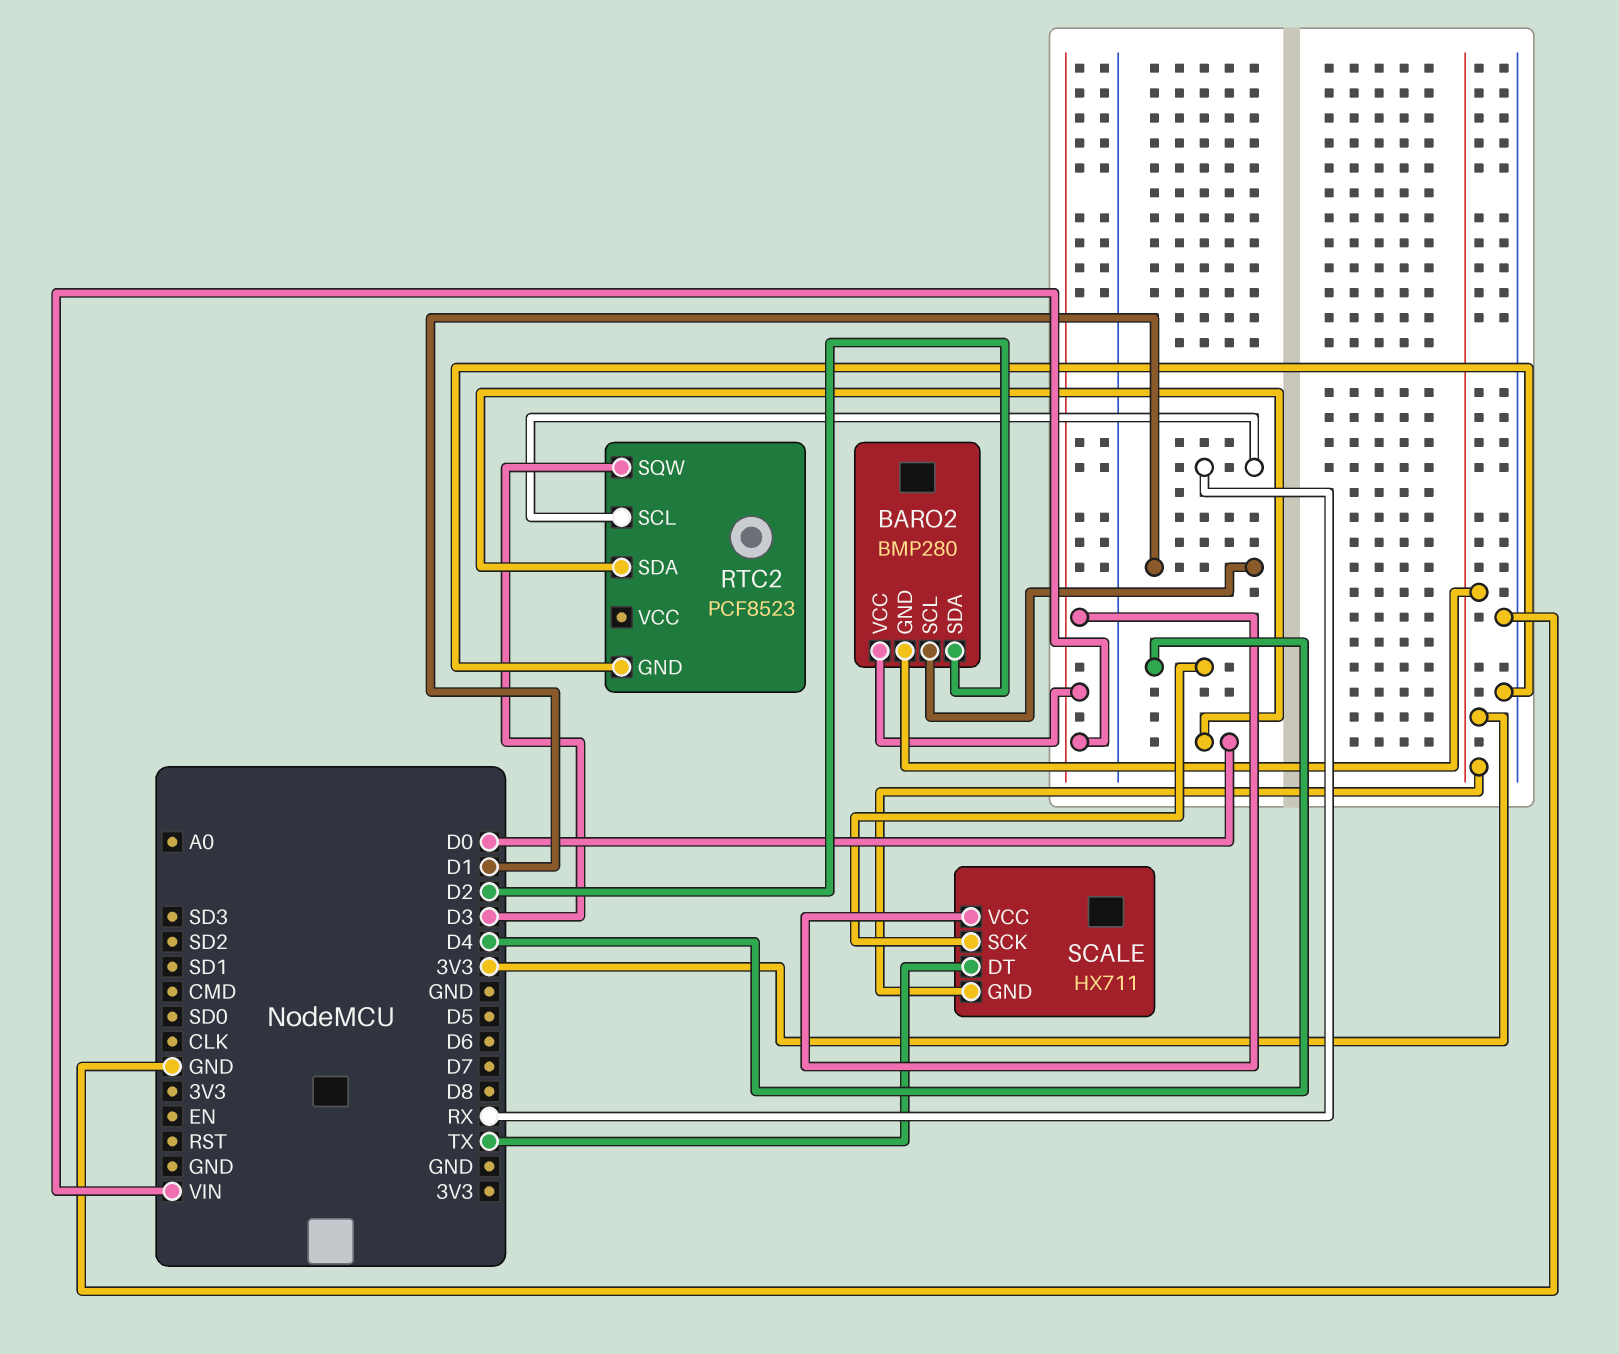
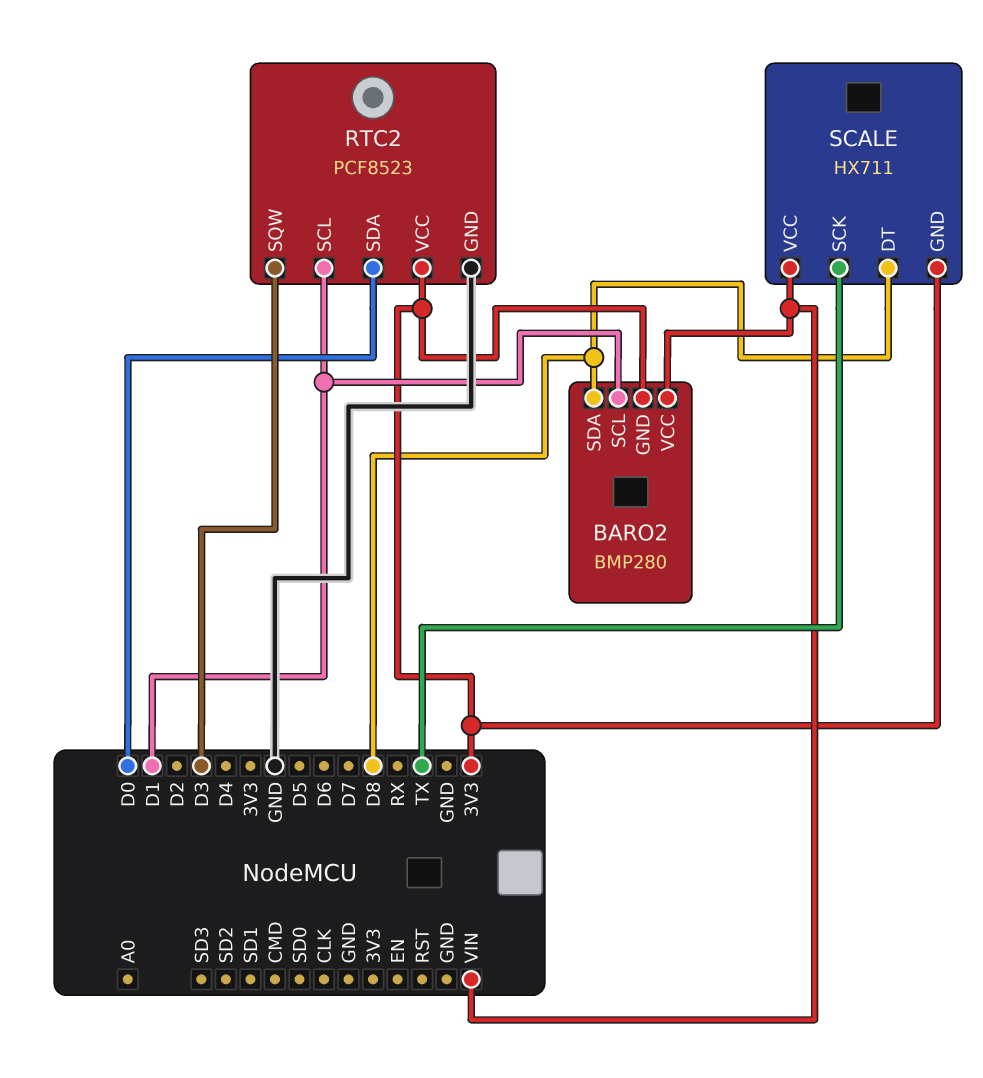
BARO2 pin SDA: D2 -> D8
RTC2 pin SCL: RX -> D1
RTC2 pin VCC: none -> 3V3
SCALE pin DT: TX -> D8
SCALE pin SCK: D4 -> TX

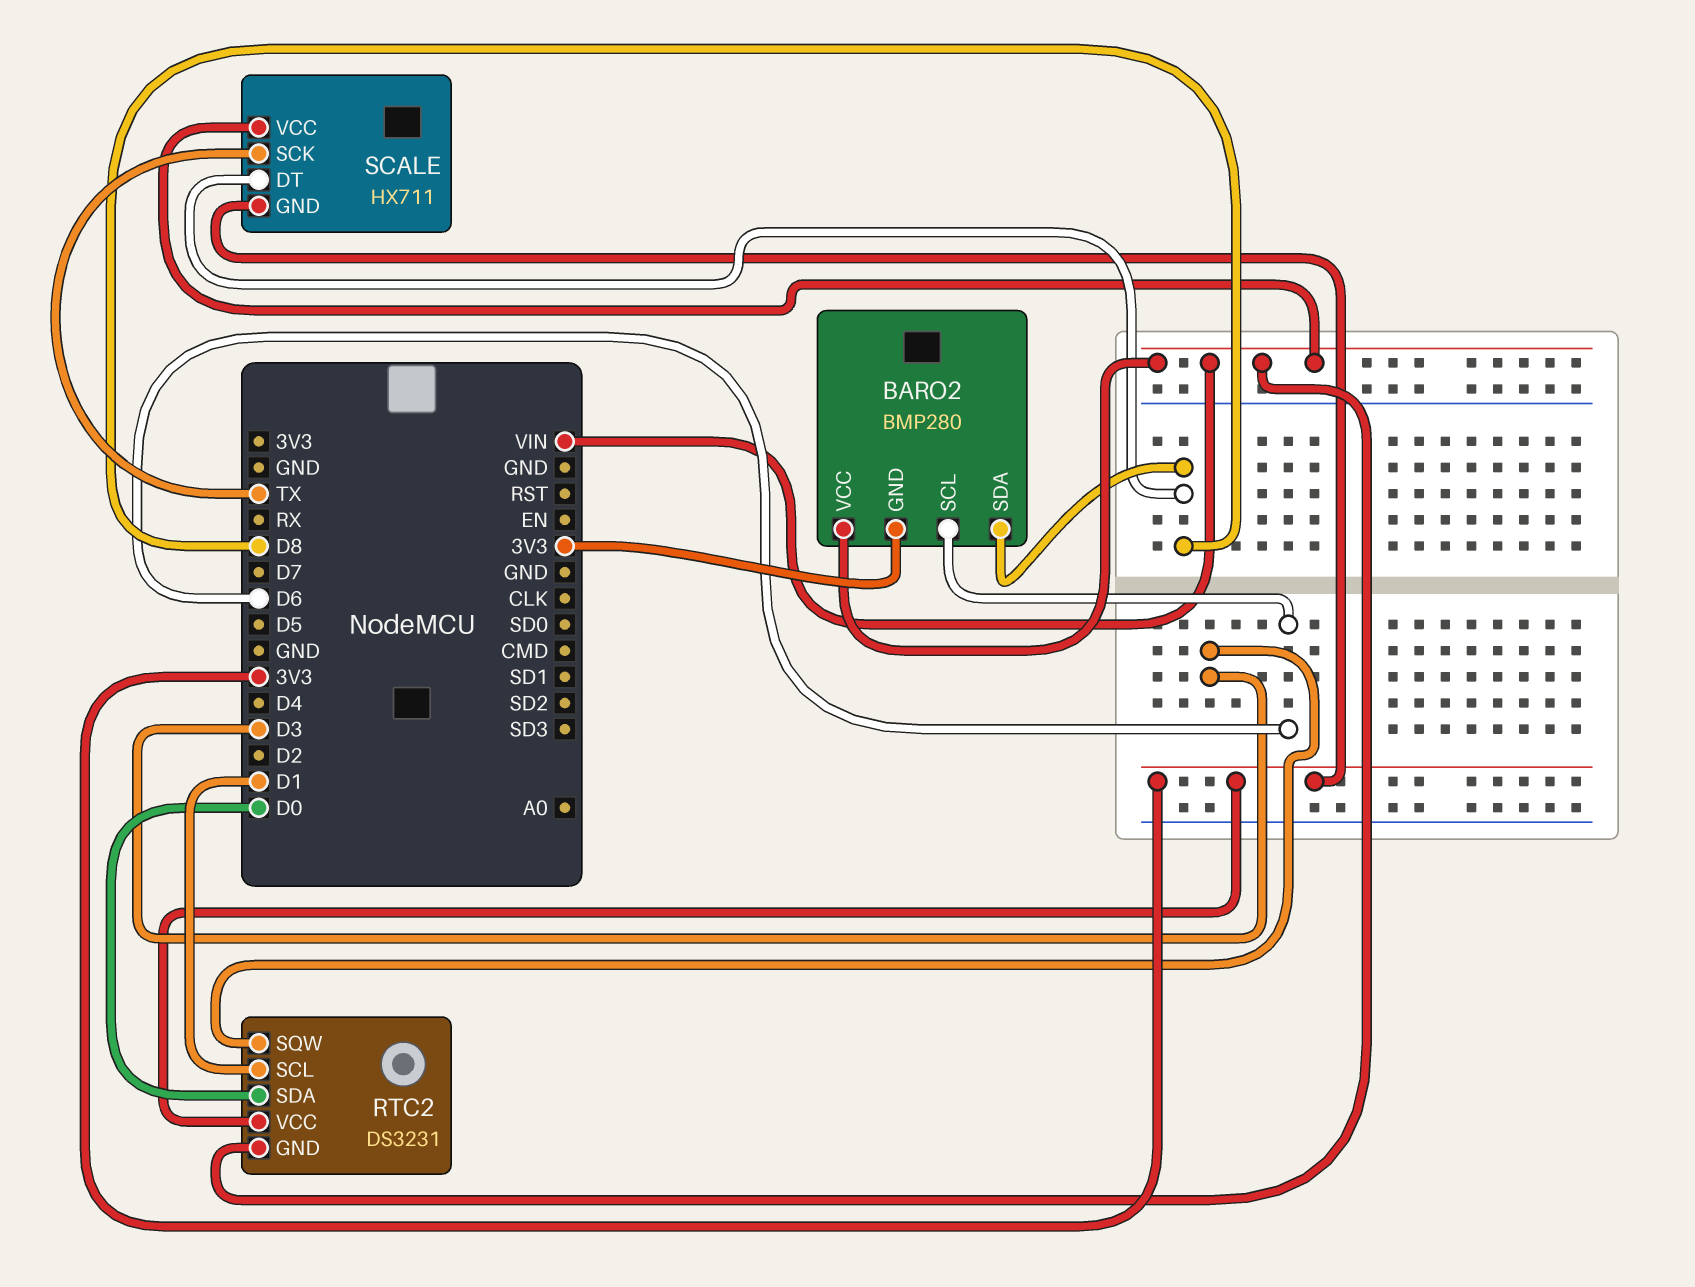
BARO2 pin SCL: D1 -> D6
RTC2: PCF8523 -> DS3231
RTC2 pin GND: GND -> VIN

